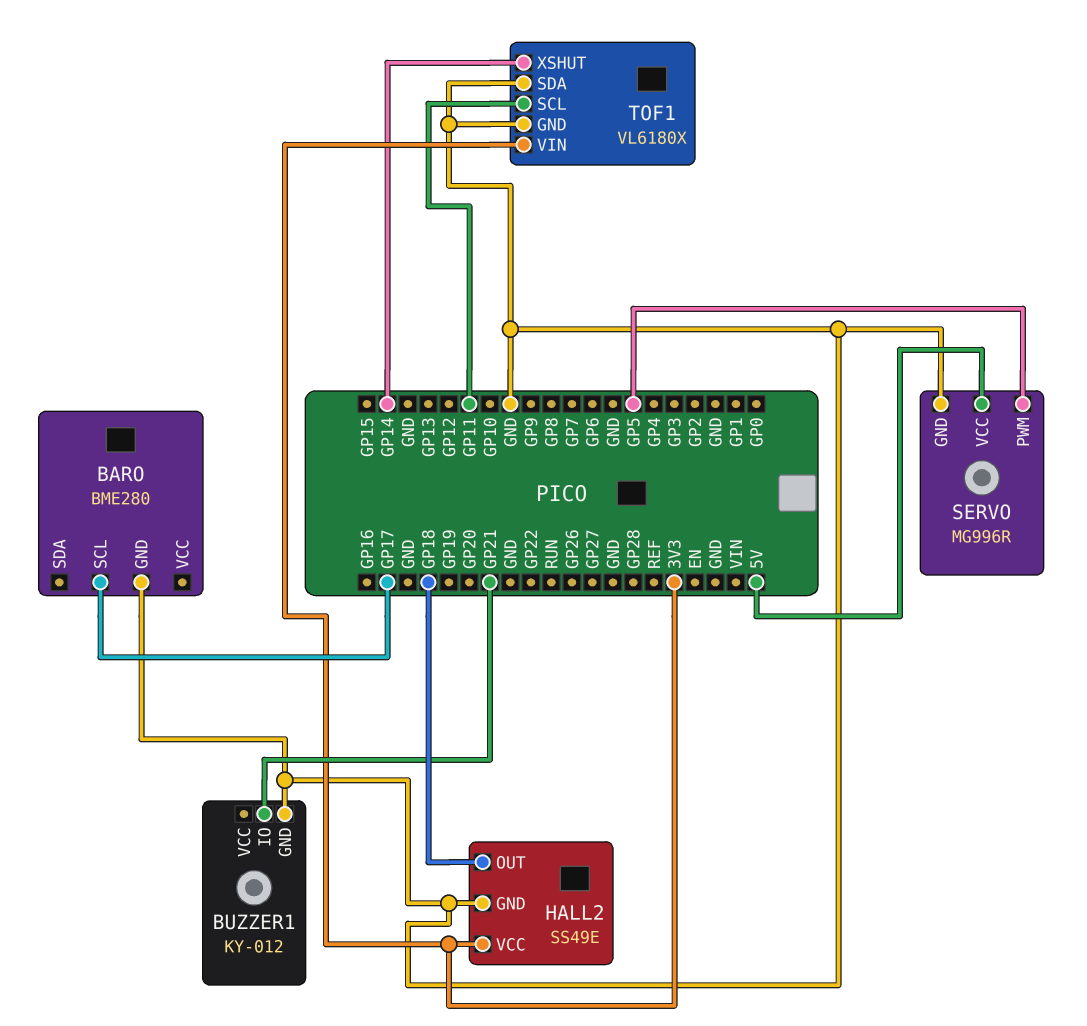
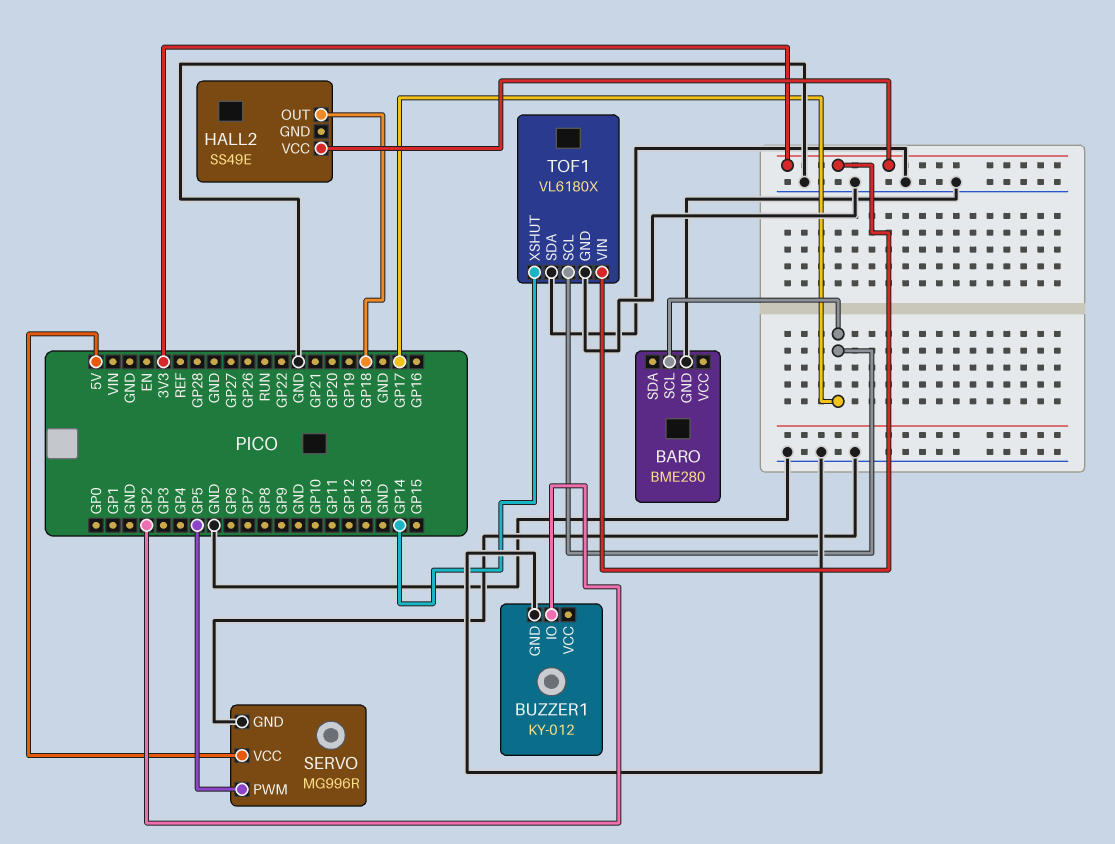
BUZZER1 pin IO: GP21 -> GP2
HALL2 pin GND: GND -> none
TOF1 pin SCL: GP11 -> GP17

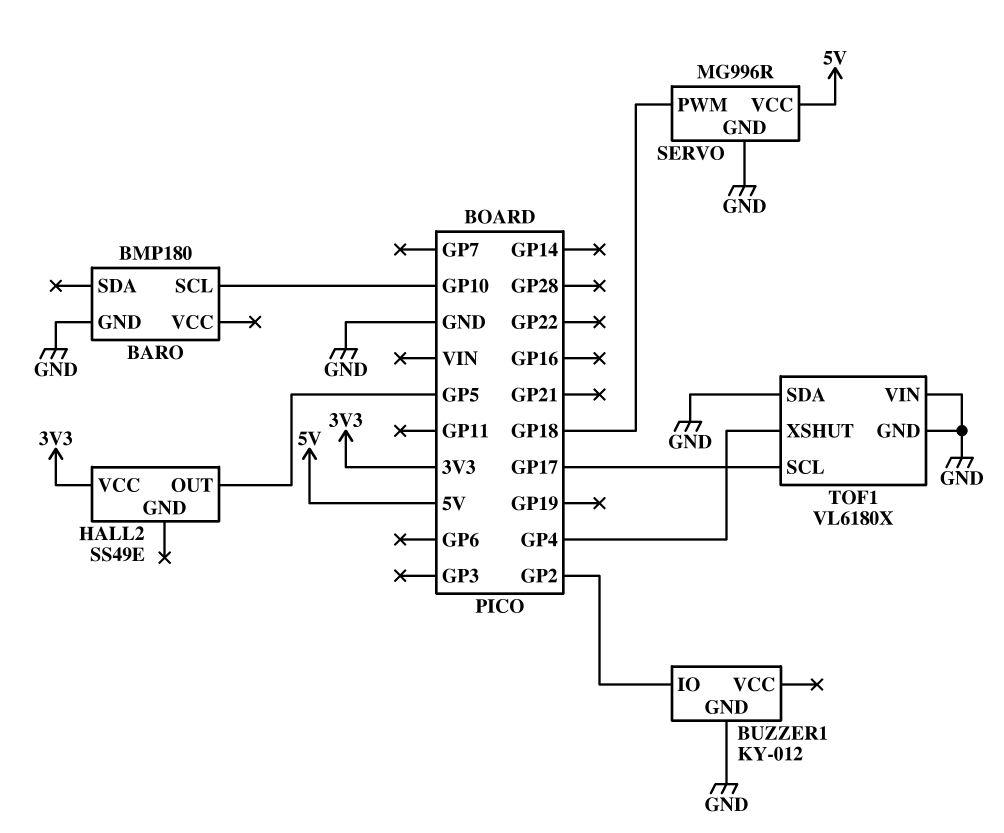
BARO: BME280 -> BMP180
BARO pin SCL: GP17 -> GP10
HALL2 pin OUT: GP18 -> GP5
SERVO pin PWM: GP5 -> GP18
TOF1 pin VIN: 3V3 -> GND
TOF1 pin XSHUT: GP14 -> GP4

